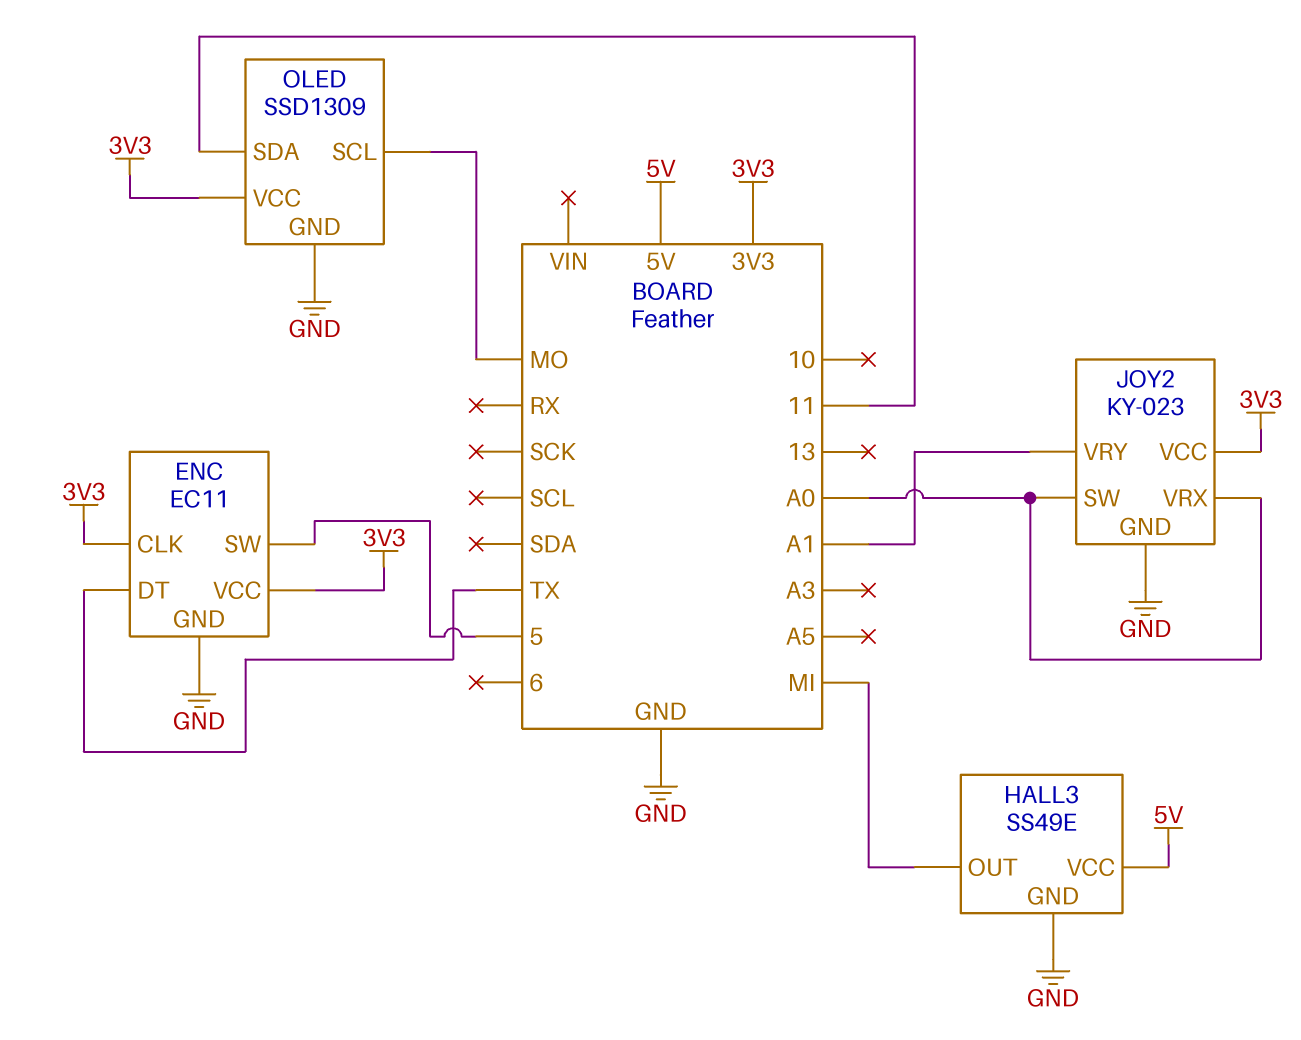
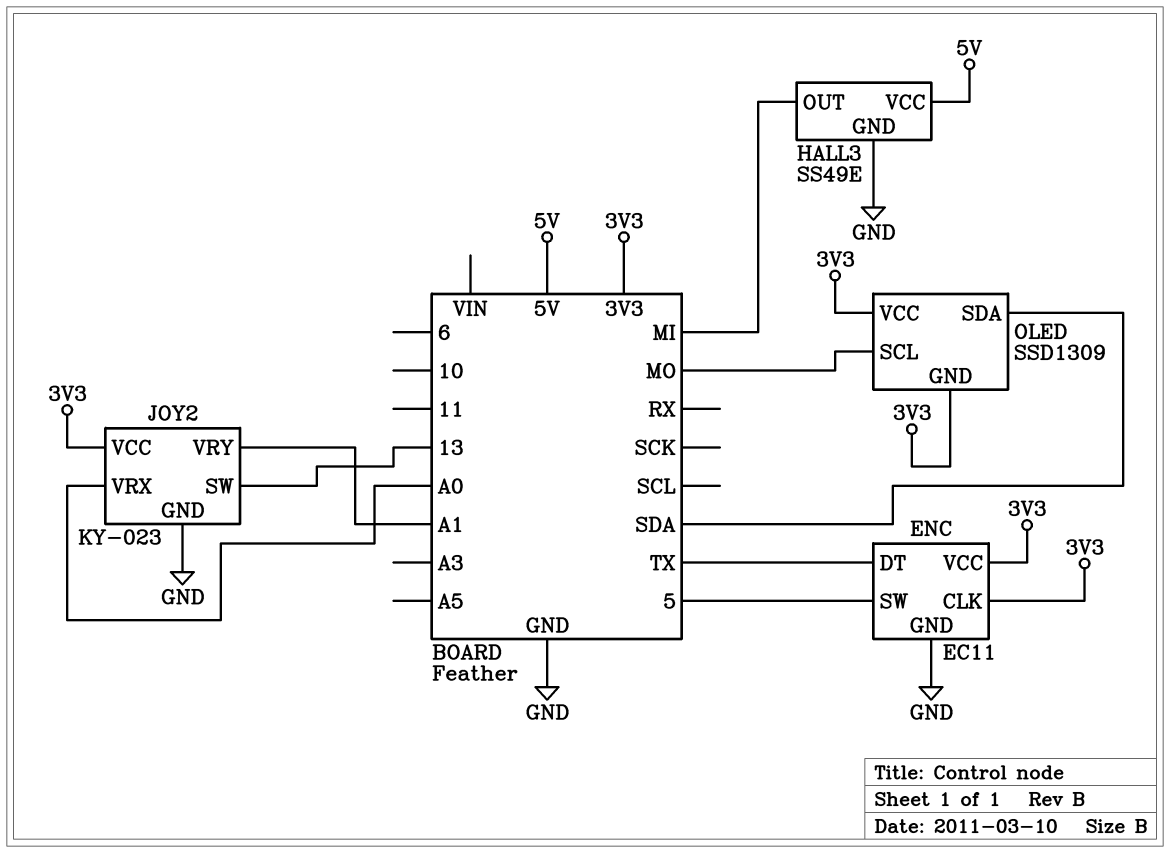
JOY2 pin SW: A0 -> 13
OLED pin GND: GND -> 3V3
OLED pin SDA: 11 -> SDA

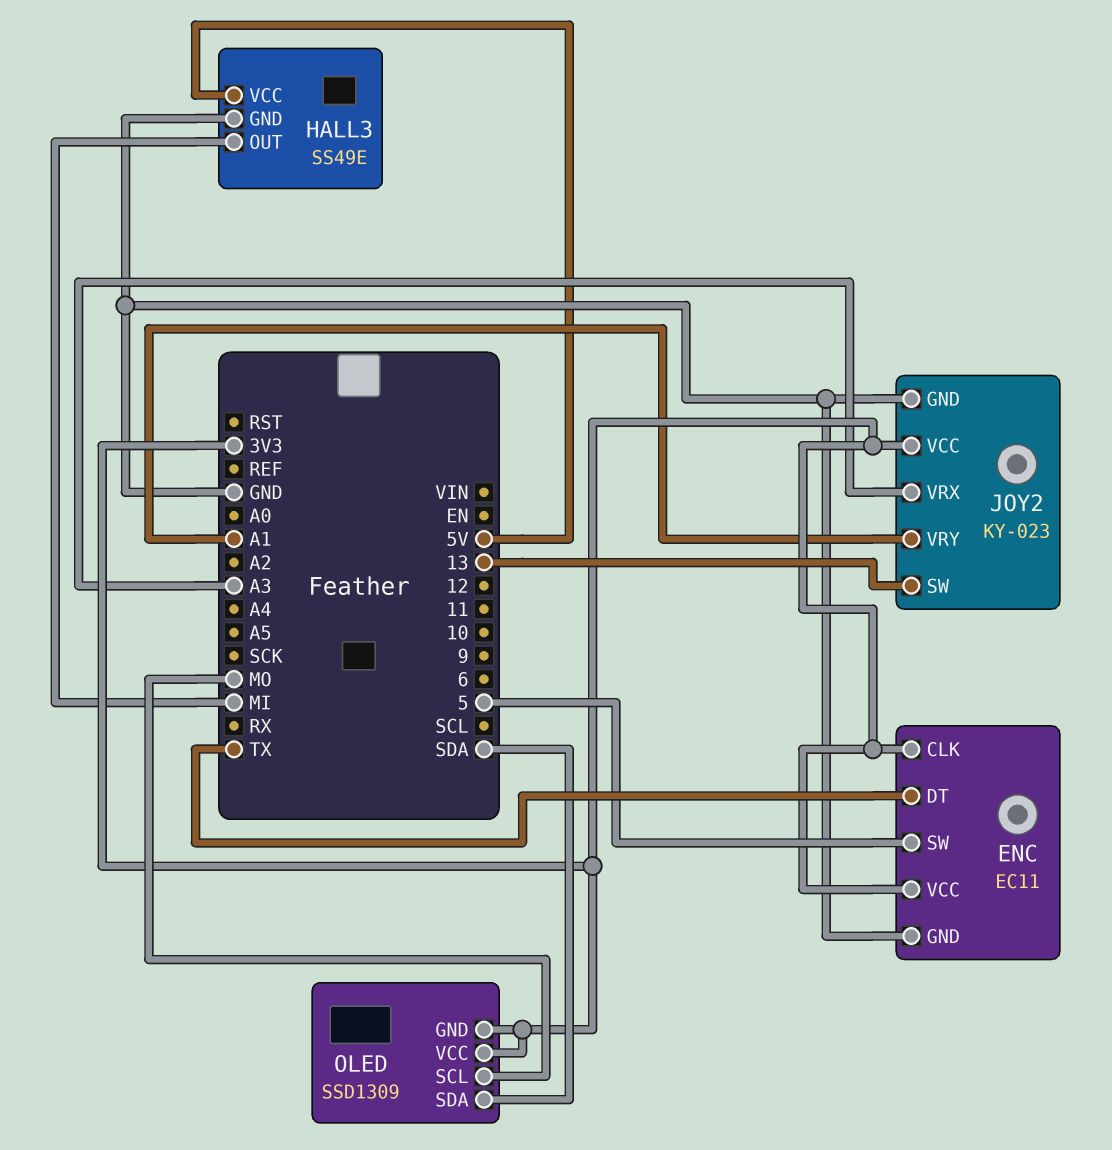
JOY2 pin VRX: A0 -> A3

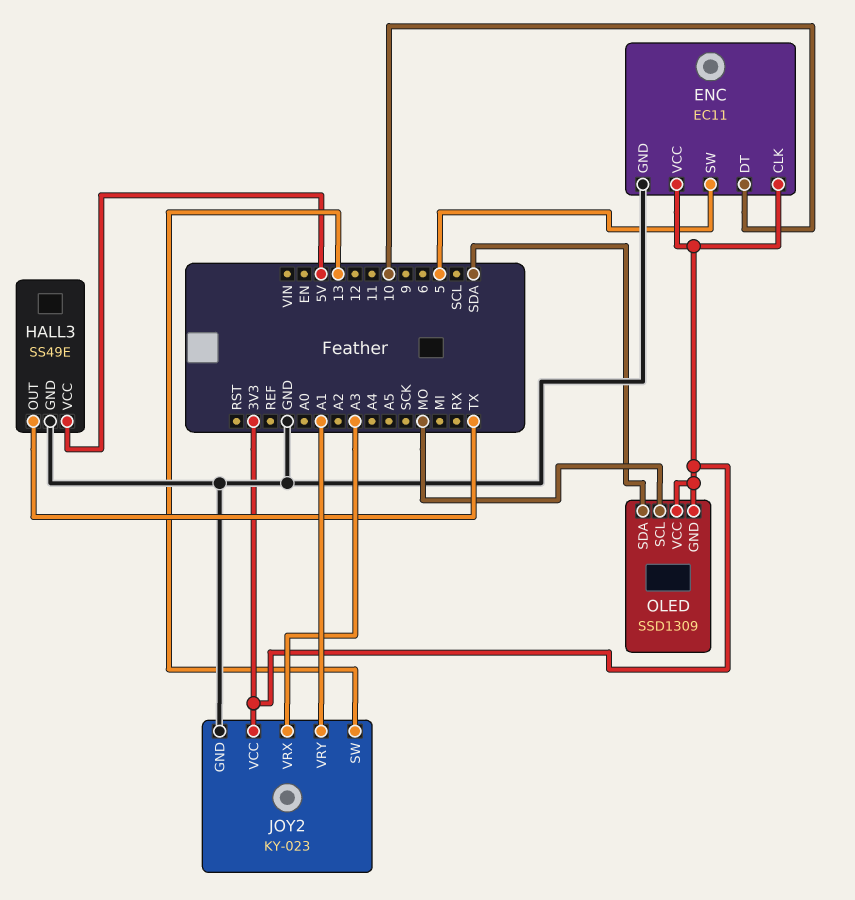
ENC pin DT: TX -> 10
HALL3 pin OUT: MI -> TX

